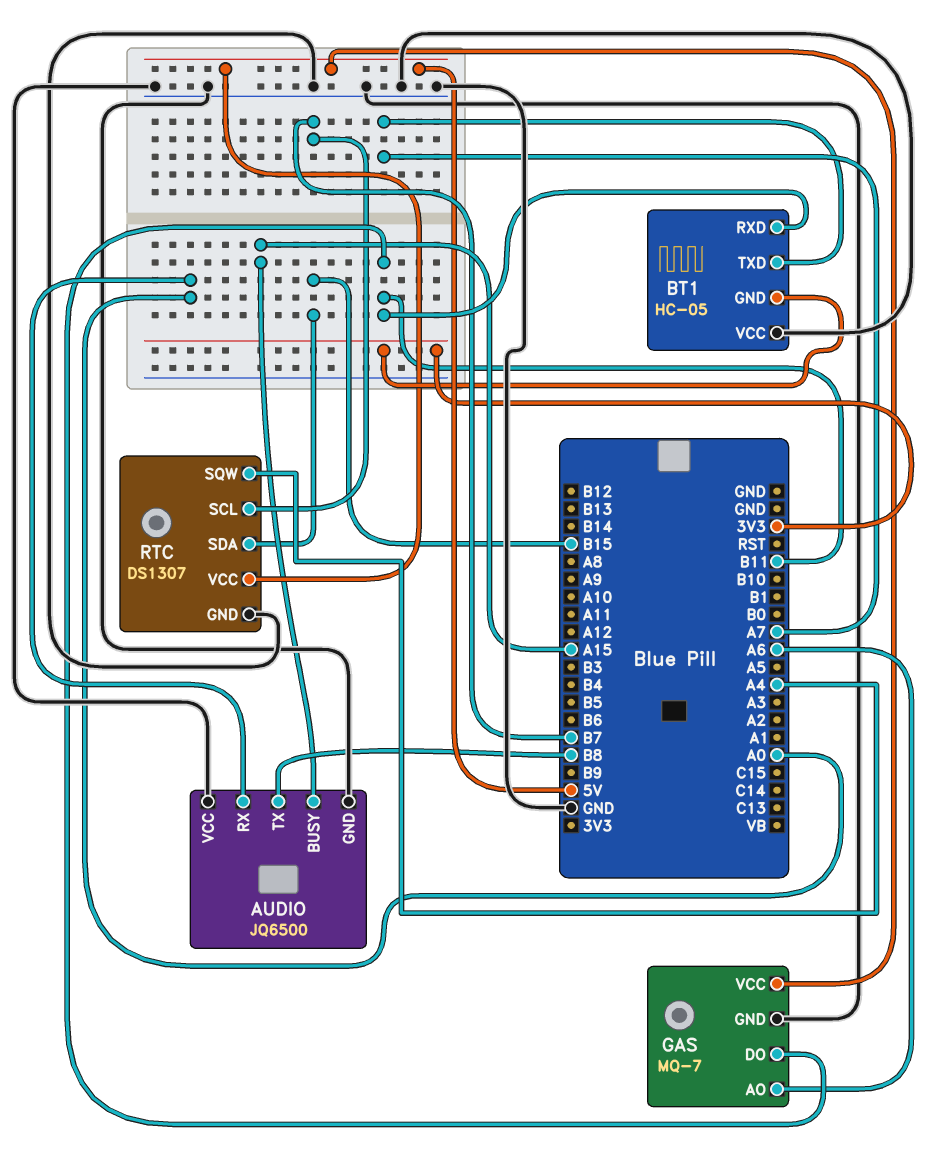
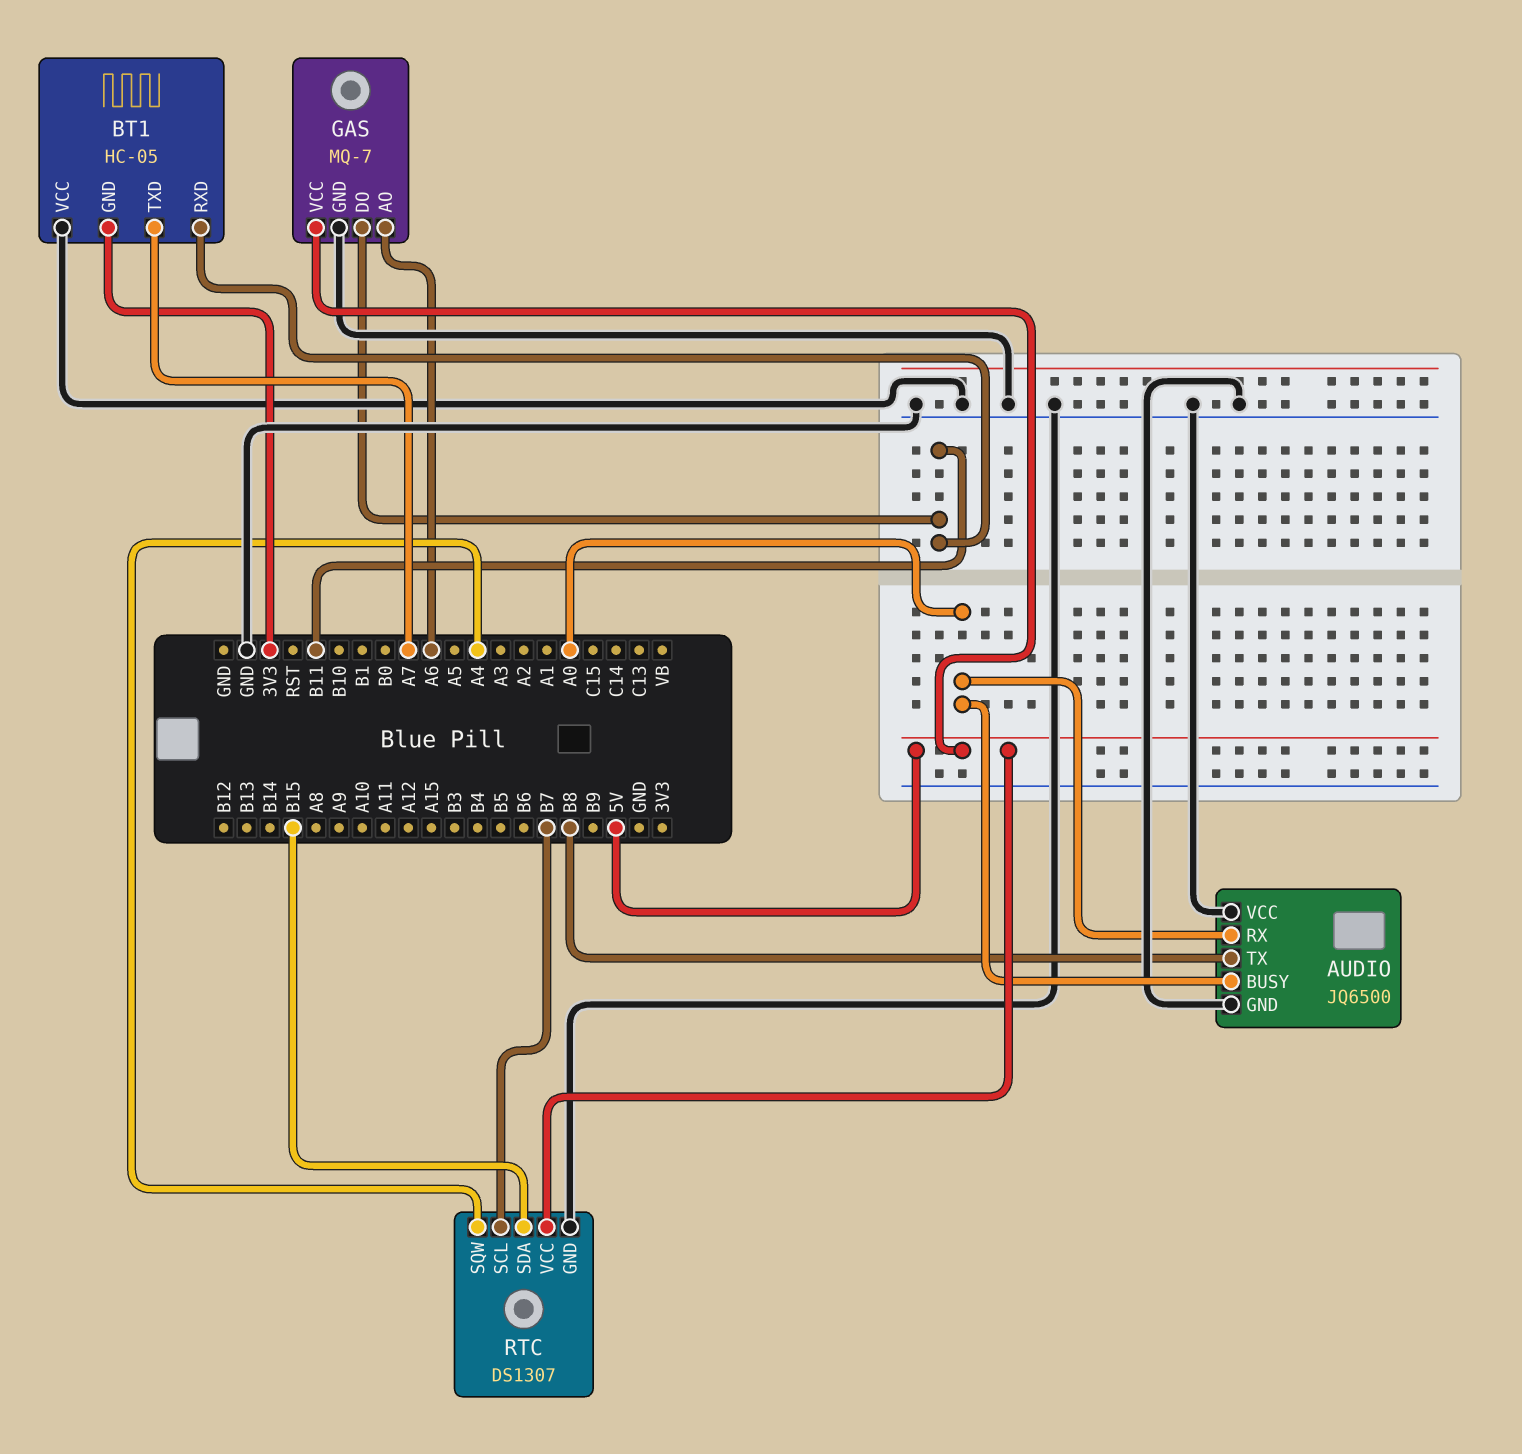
AUDIO pin BUSY: A15 -> A0

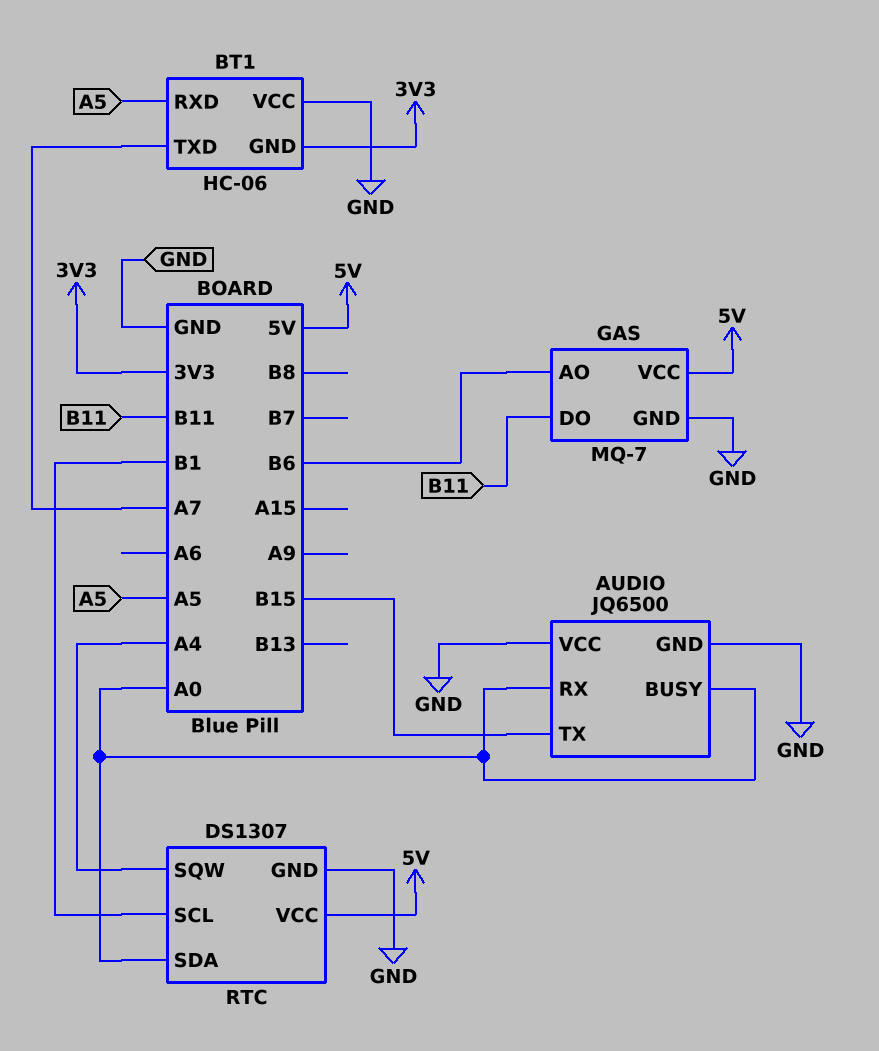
AUDIO pin TX: B8 -> B15
BT1: HC-05 -> HC-06
BT1 pin RXD: B11 -> A5
GAS pin AO: A6 -> B6
RTC pin SCL: B7 -> B1
RTC pin SDA: B15 -> A0

